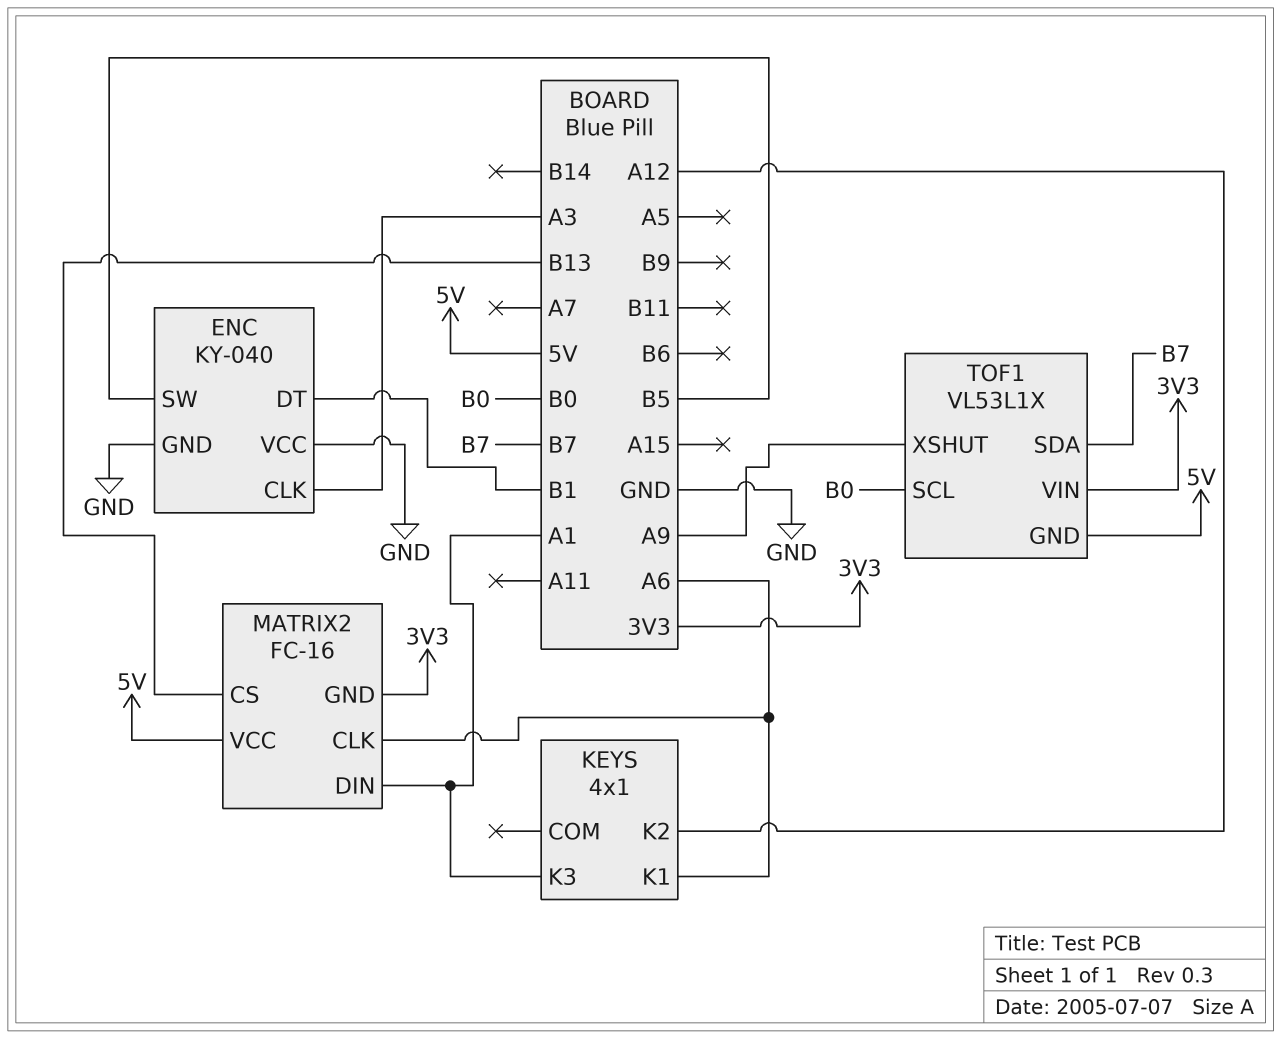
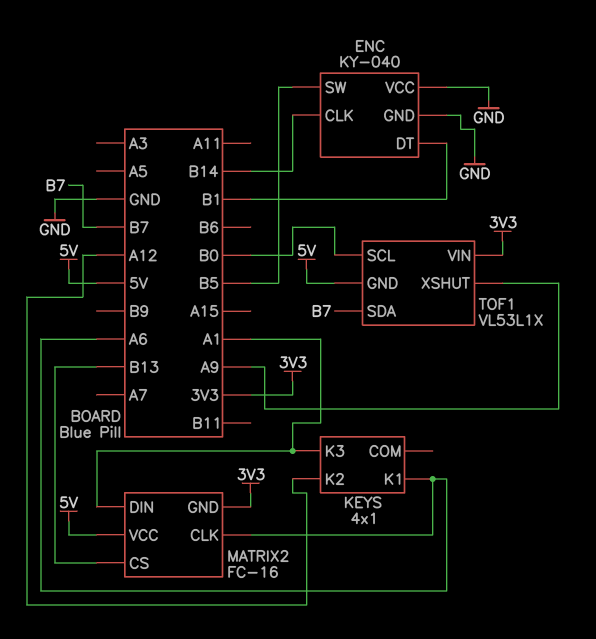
ENC pin CLK: A3 -> B14

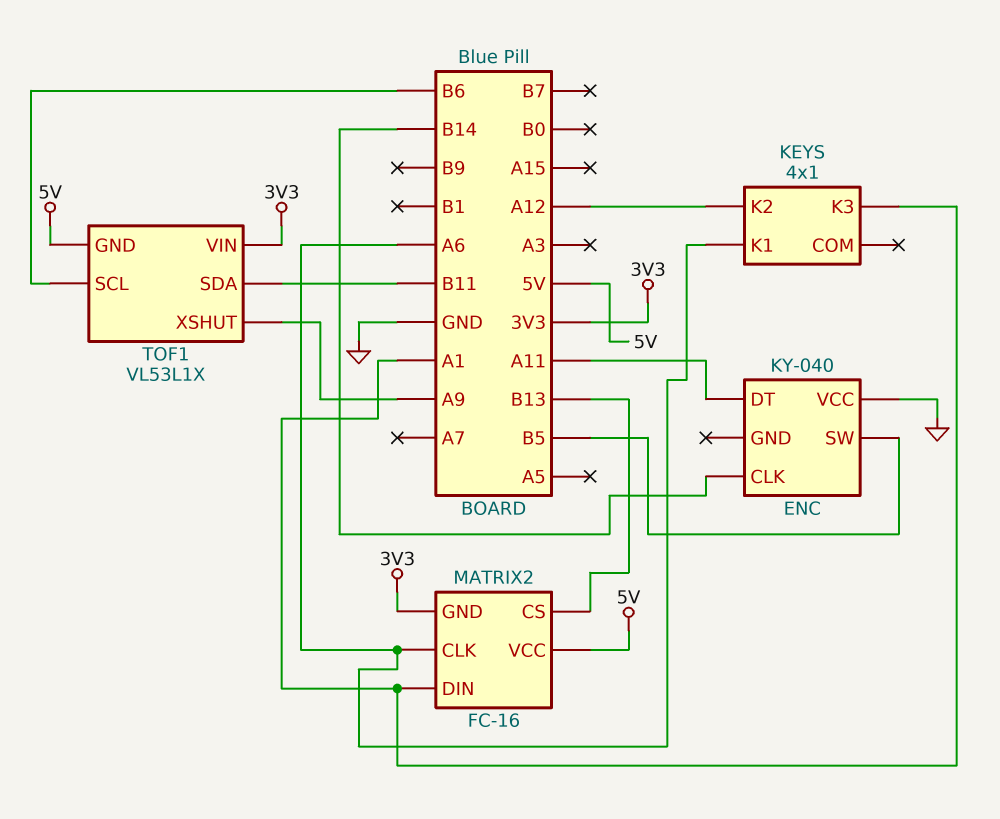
ENC pin DT: B1 -> A11
ENC pin GND: GND -> none
TOF1 pin SCL: B0 -> B6
TOF1 pin SDA: B7 -> B11

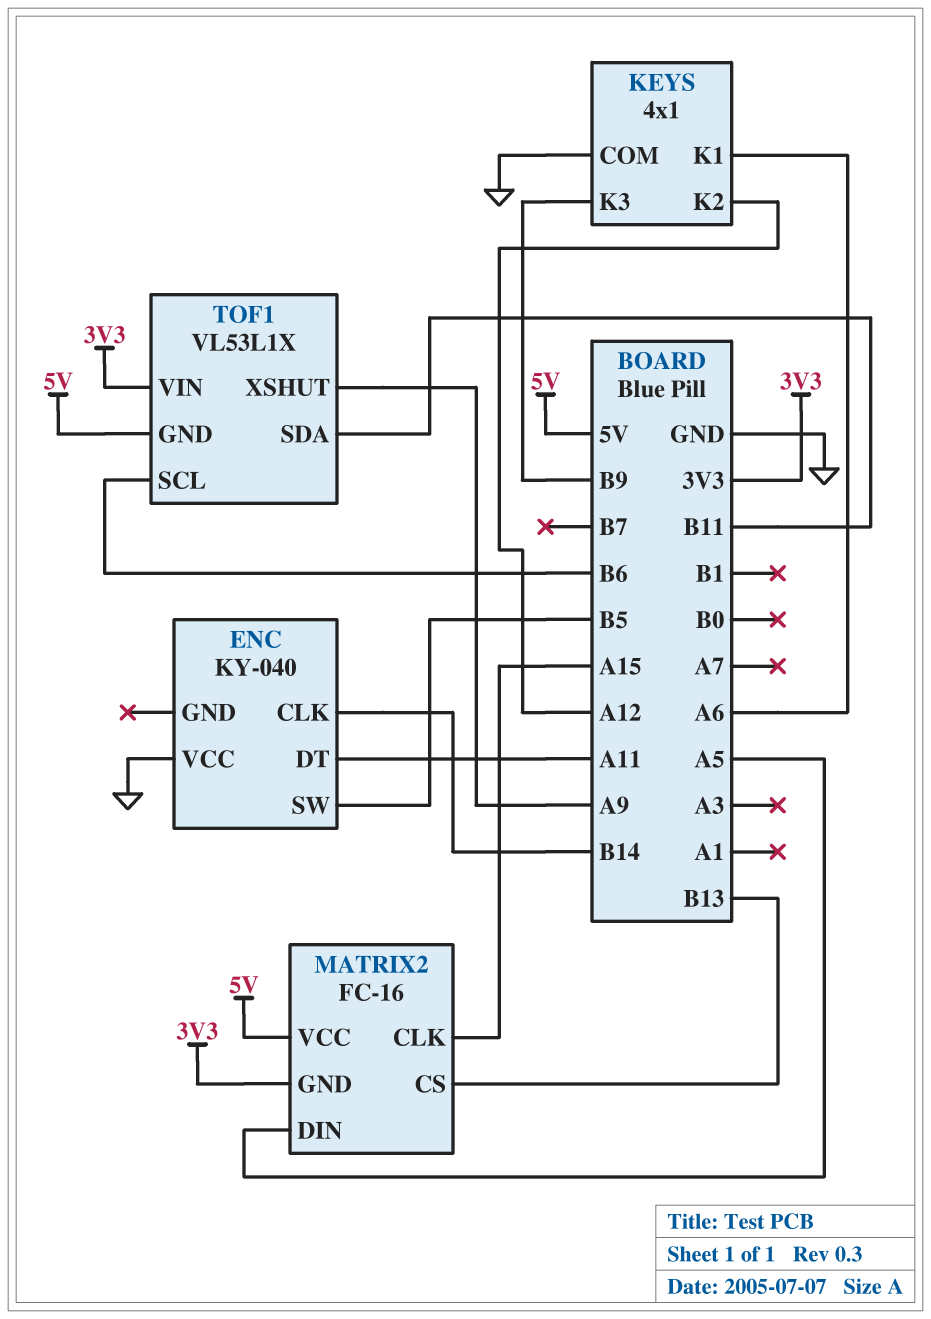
KEYS pin COM: none -> GND
KEYS pin K3: A1 -> B9
MATRIX2 pin CLK: A6 -> A15
MATRIX2 pin DIN: A1 -> A5

